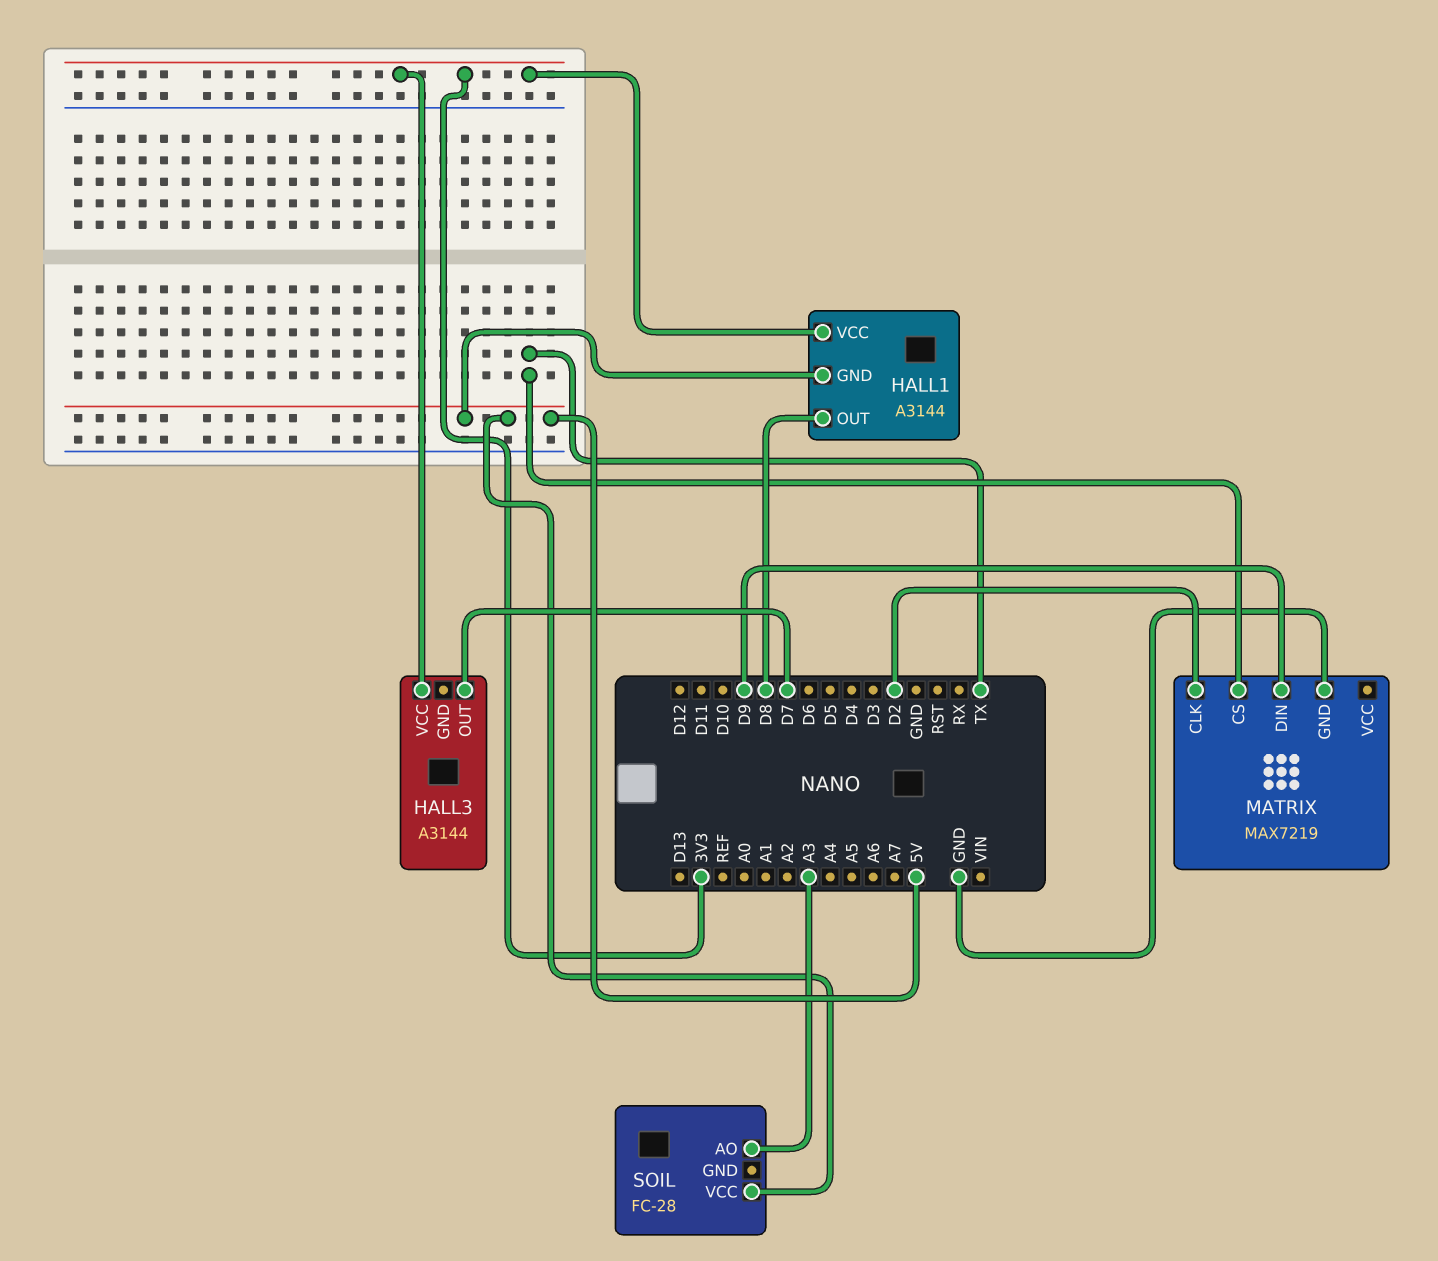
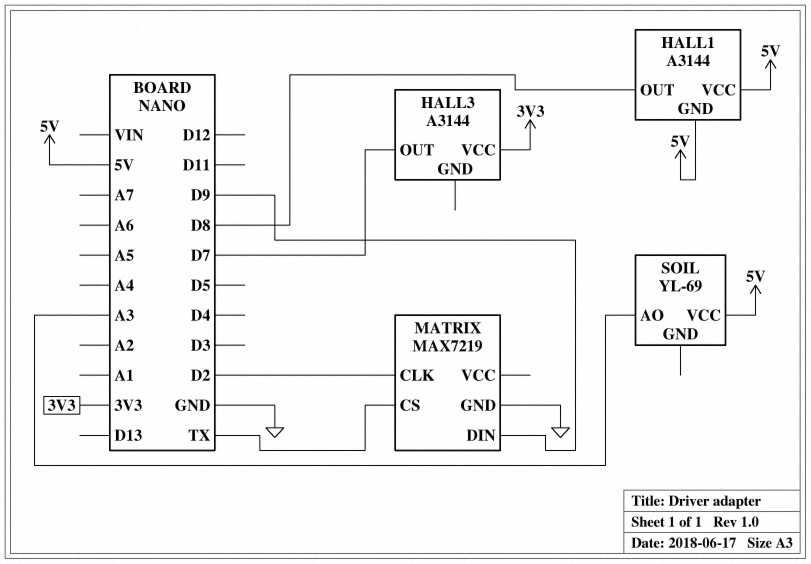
HALL1 pin VCC: 3V3 -> 5V
SOIL: FC-28 -> YL-69

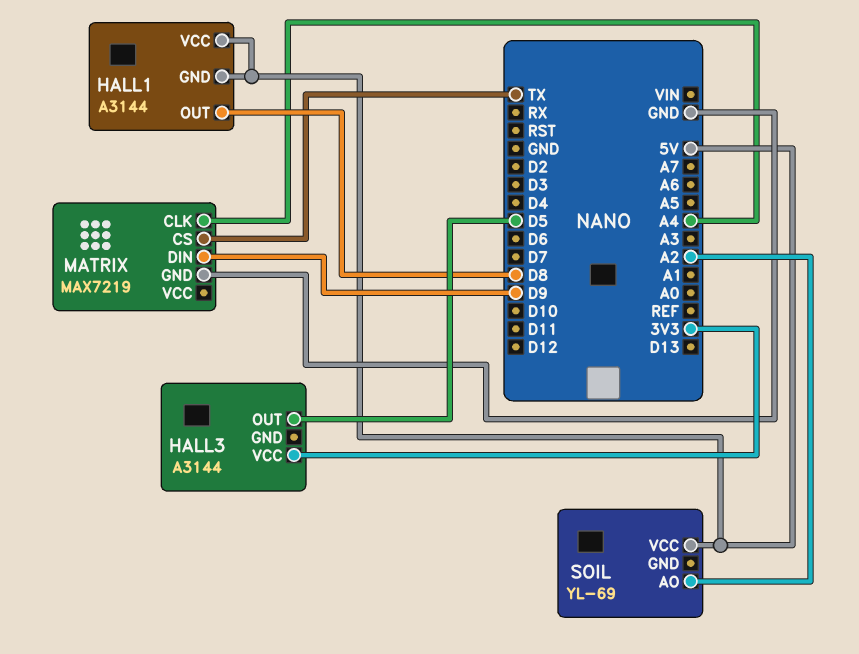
HALL3 pin OUT: D7 -> D5
MATRIX pin CLK: D2 -> A4
SOIL pin AO: A3 -> A2

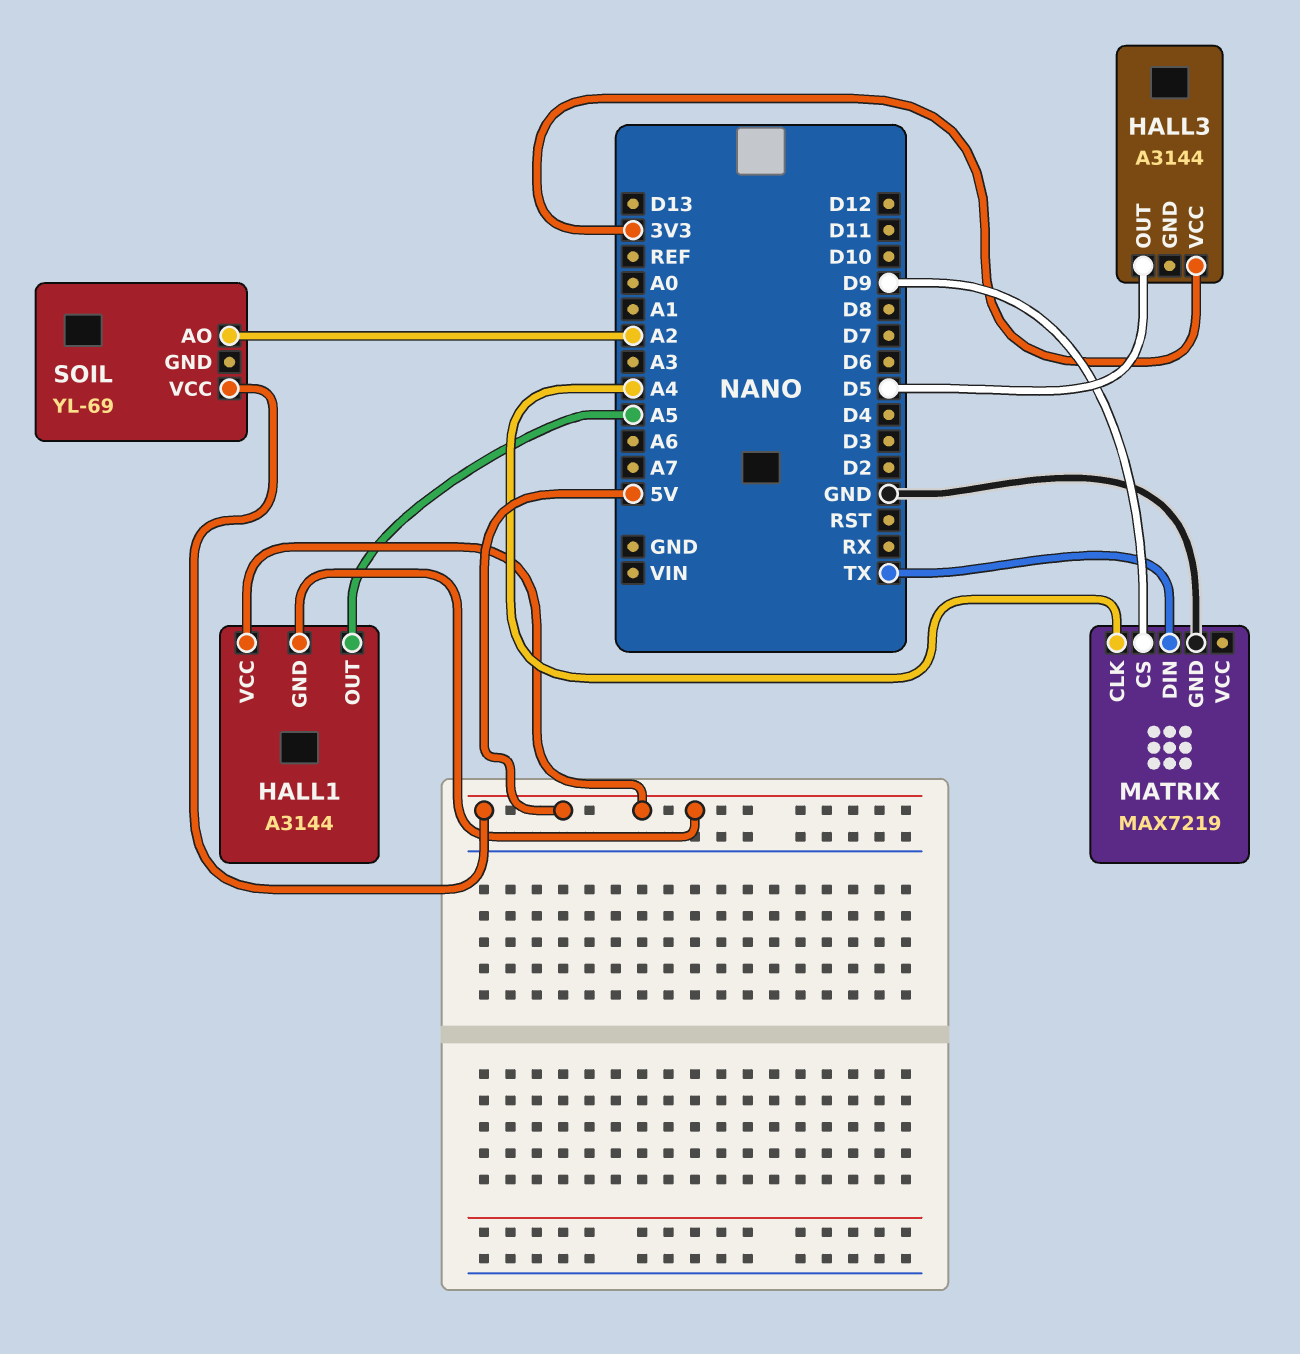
HALL1 pin OUT: D8 -> A5
MATRIX pin CS: TX -> D9
MATRIX pin DIN: D9 -> TX

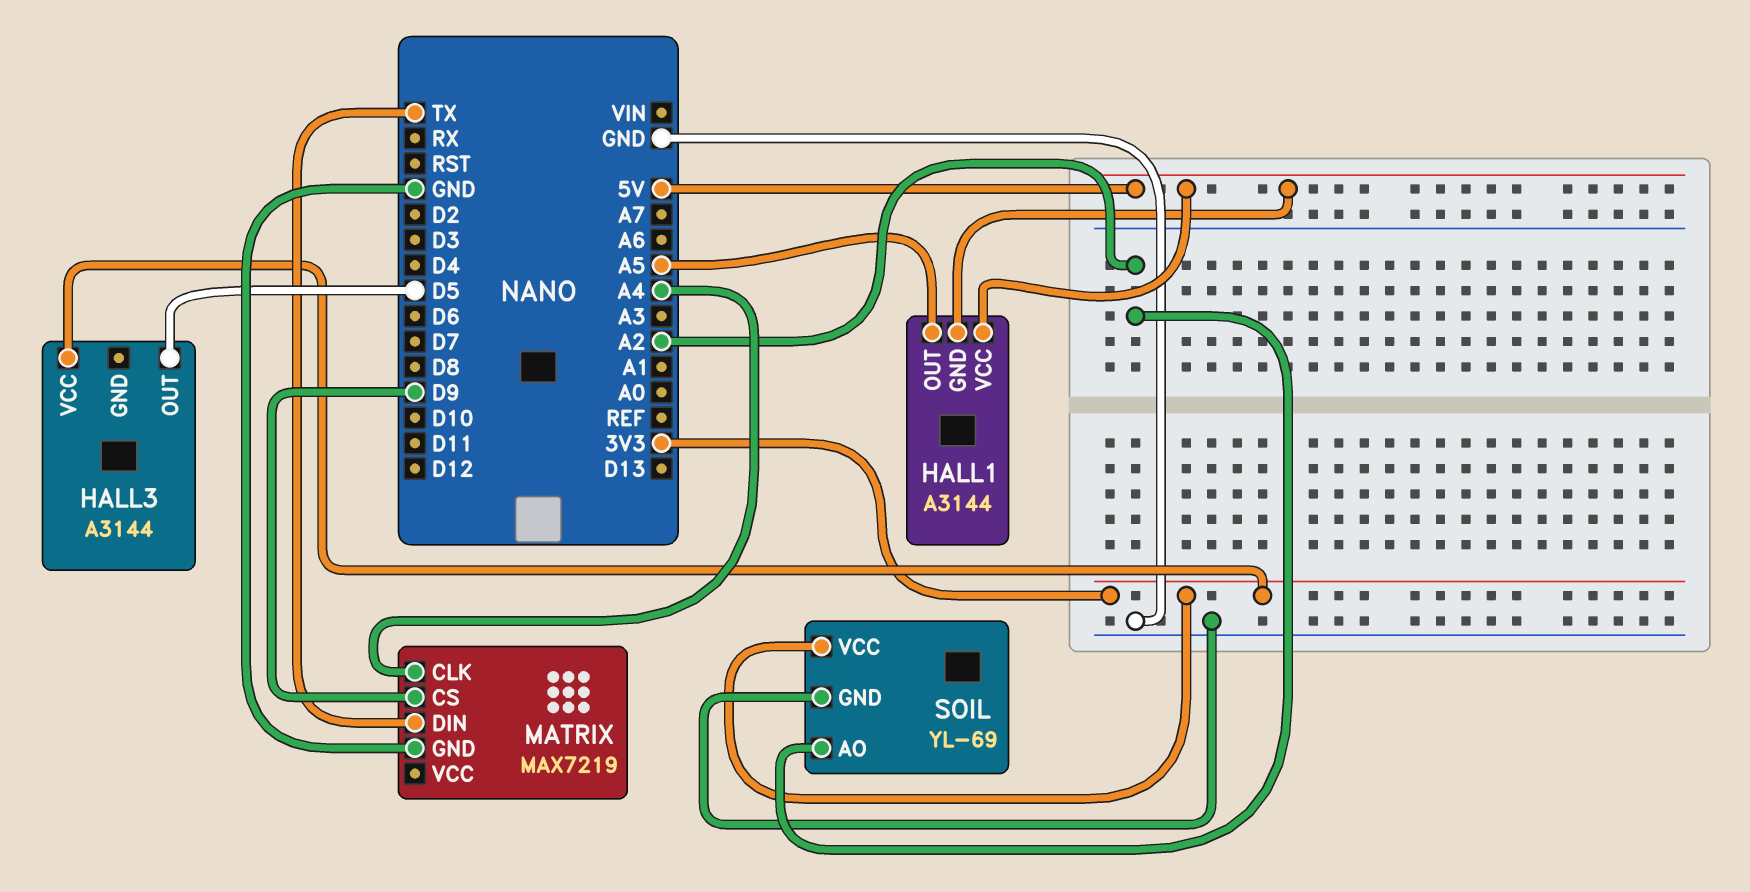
SOIL pin GND: none -> GND
SOIL pin VCC: 5V -> 3V3

